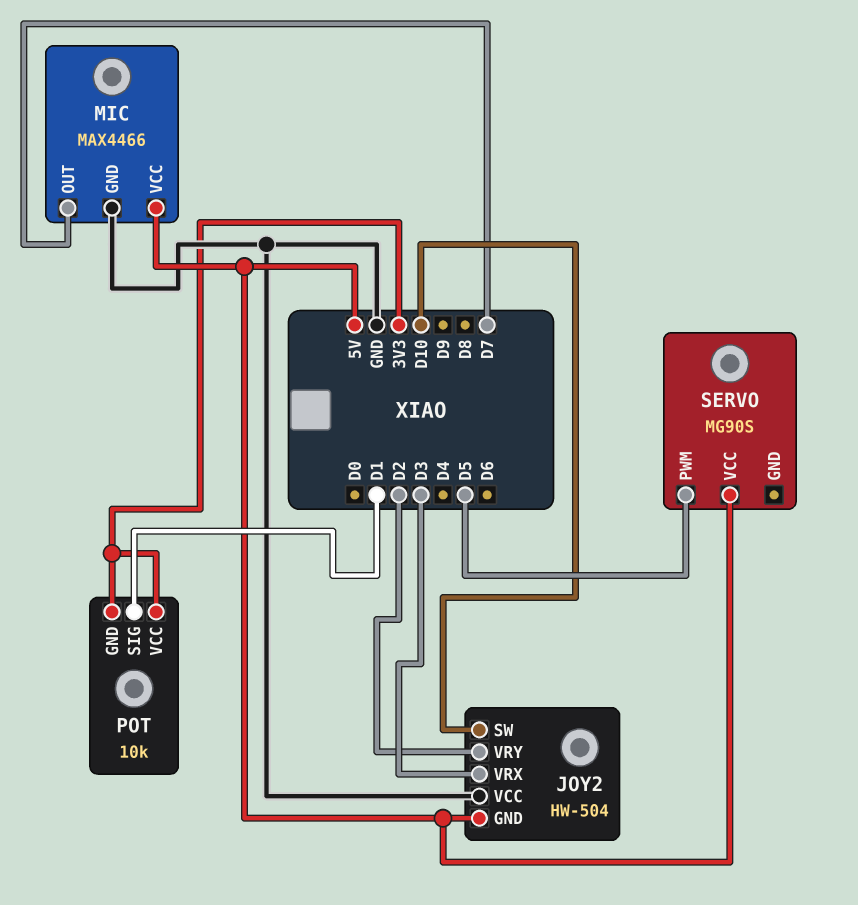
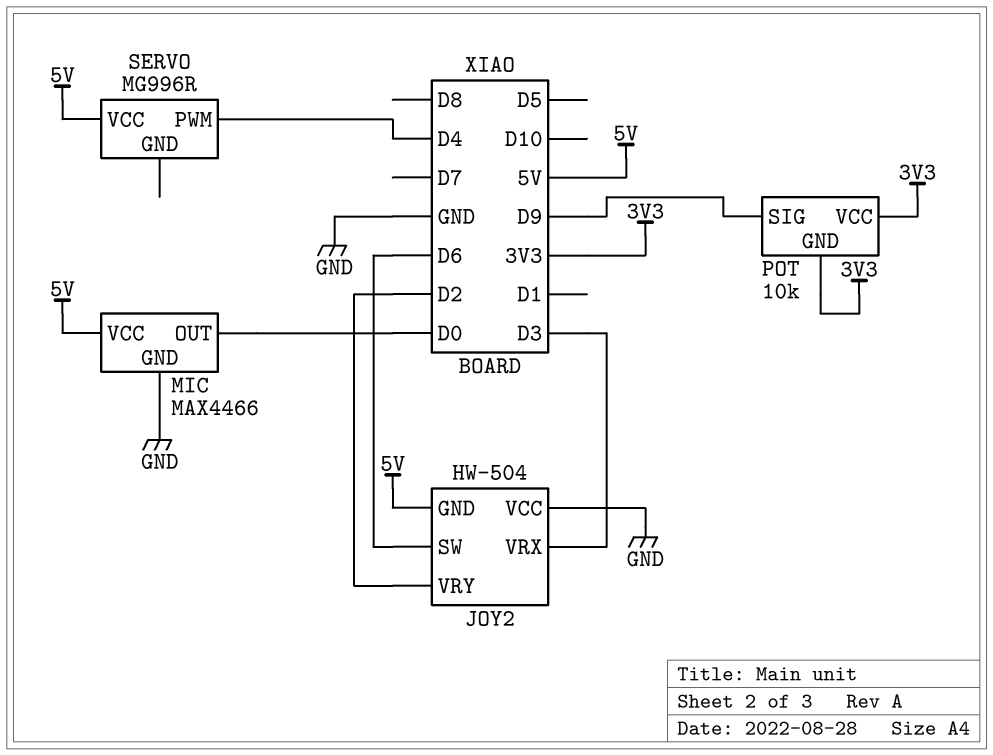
JOY2 pin SW: D10 -> D6
MIC pin OUT: D7 -> D0
POT pin SIG: D1 -> D9
SERVO: MG90S -> MG996R
SERVO pin PWM: D5 -> D4

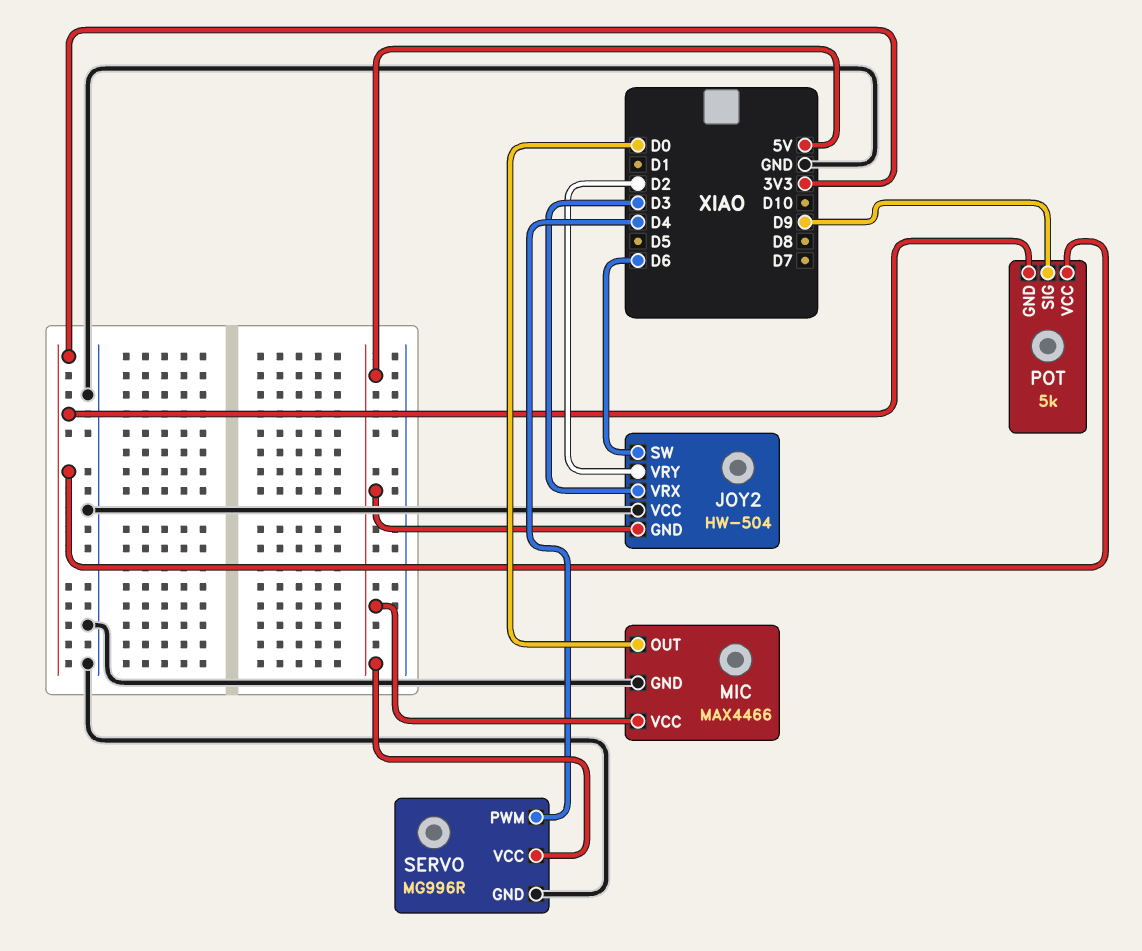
POT: 10k -> 5k
SERVO pin GND: none -> GND

